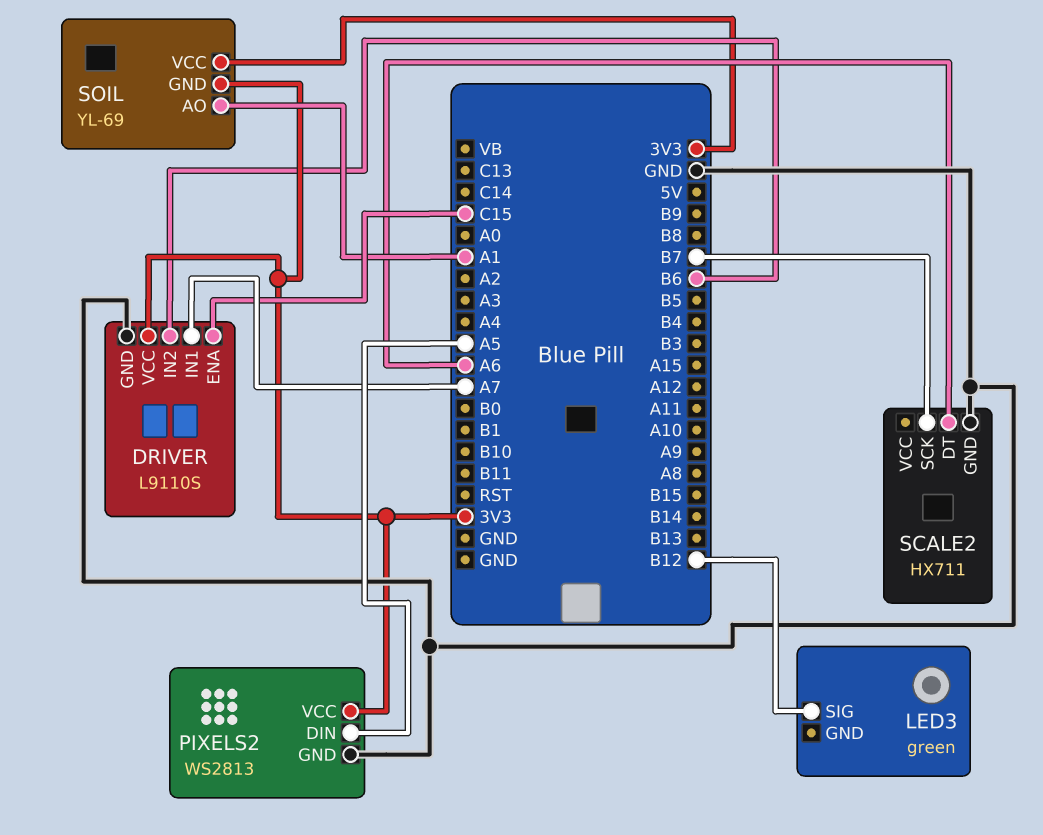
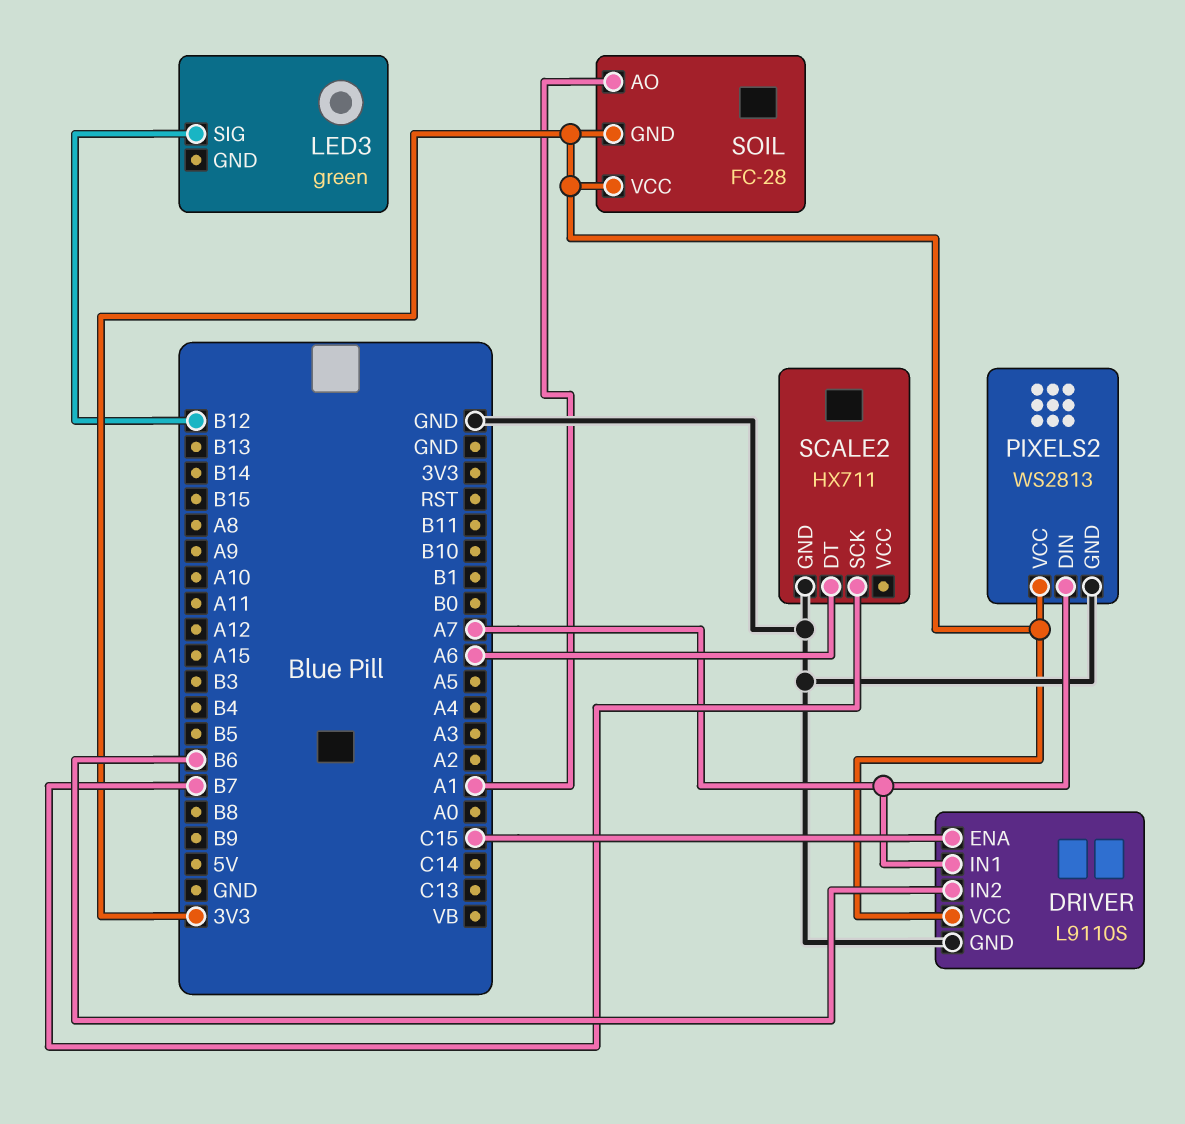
PIXELS2 pin DIN: A5 -> A7
SOIL: YL-69 -> FC-28

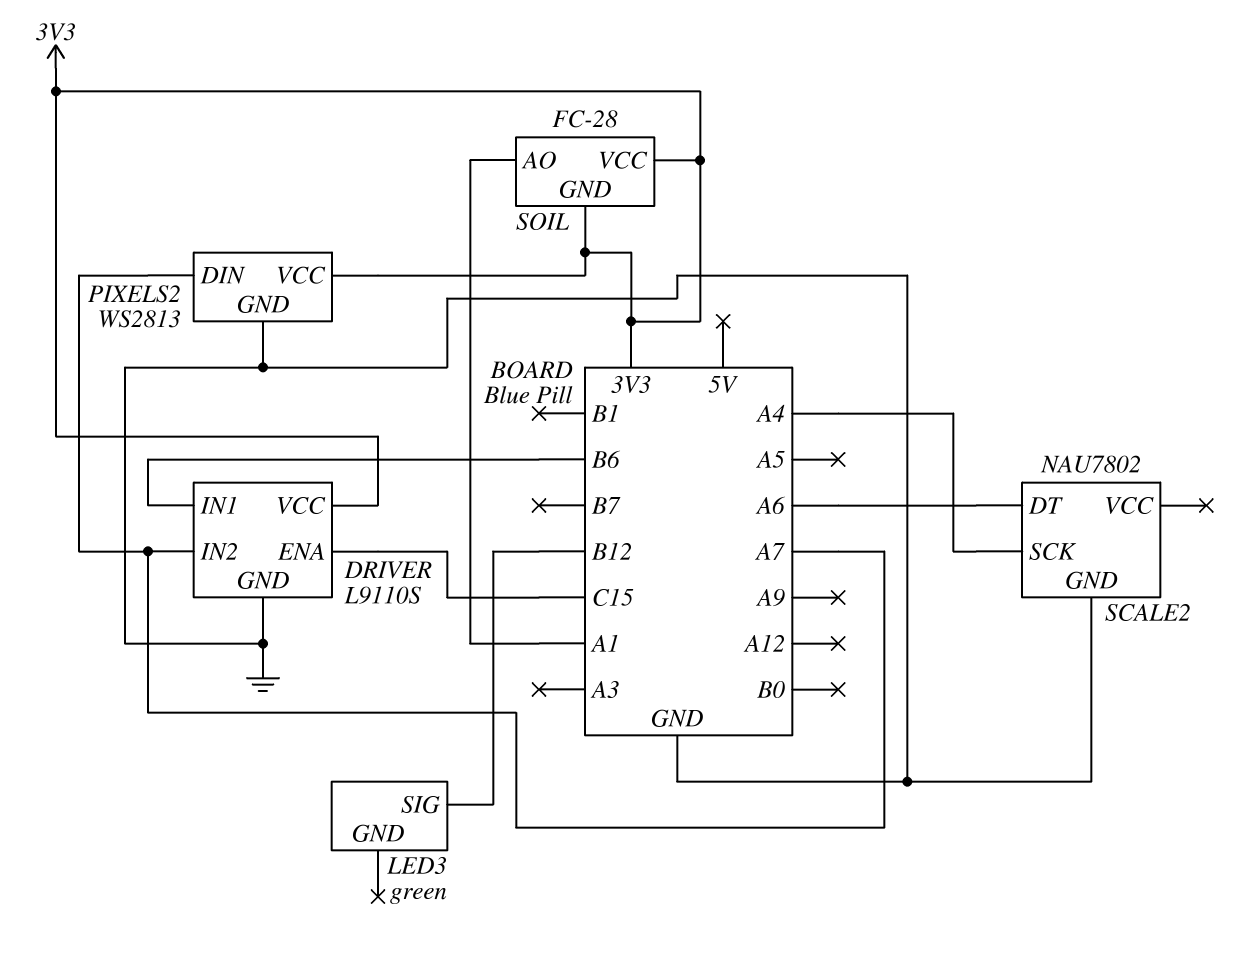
DRIVER pin IN1: A7 -> B6
DRIVER pin IN2: B6 -> A7
SCALE2: HX711 -> NAU7802
SCALE2 pin SCK: B7 -> A4

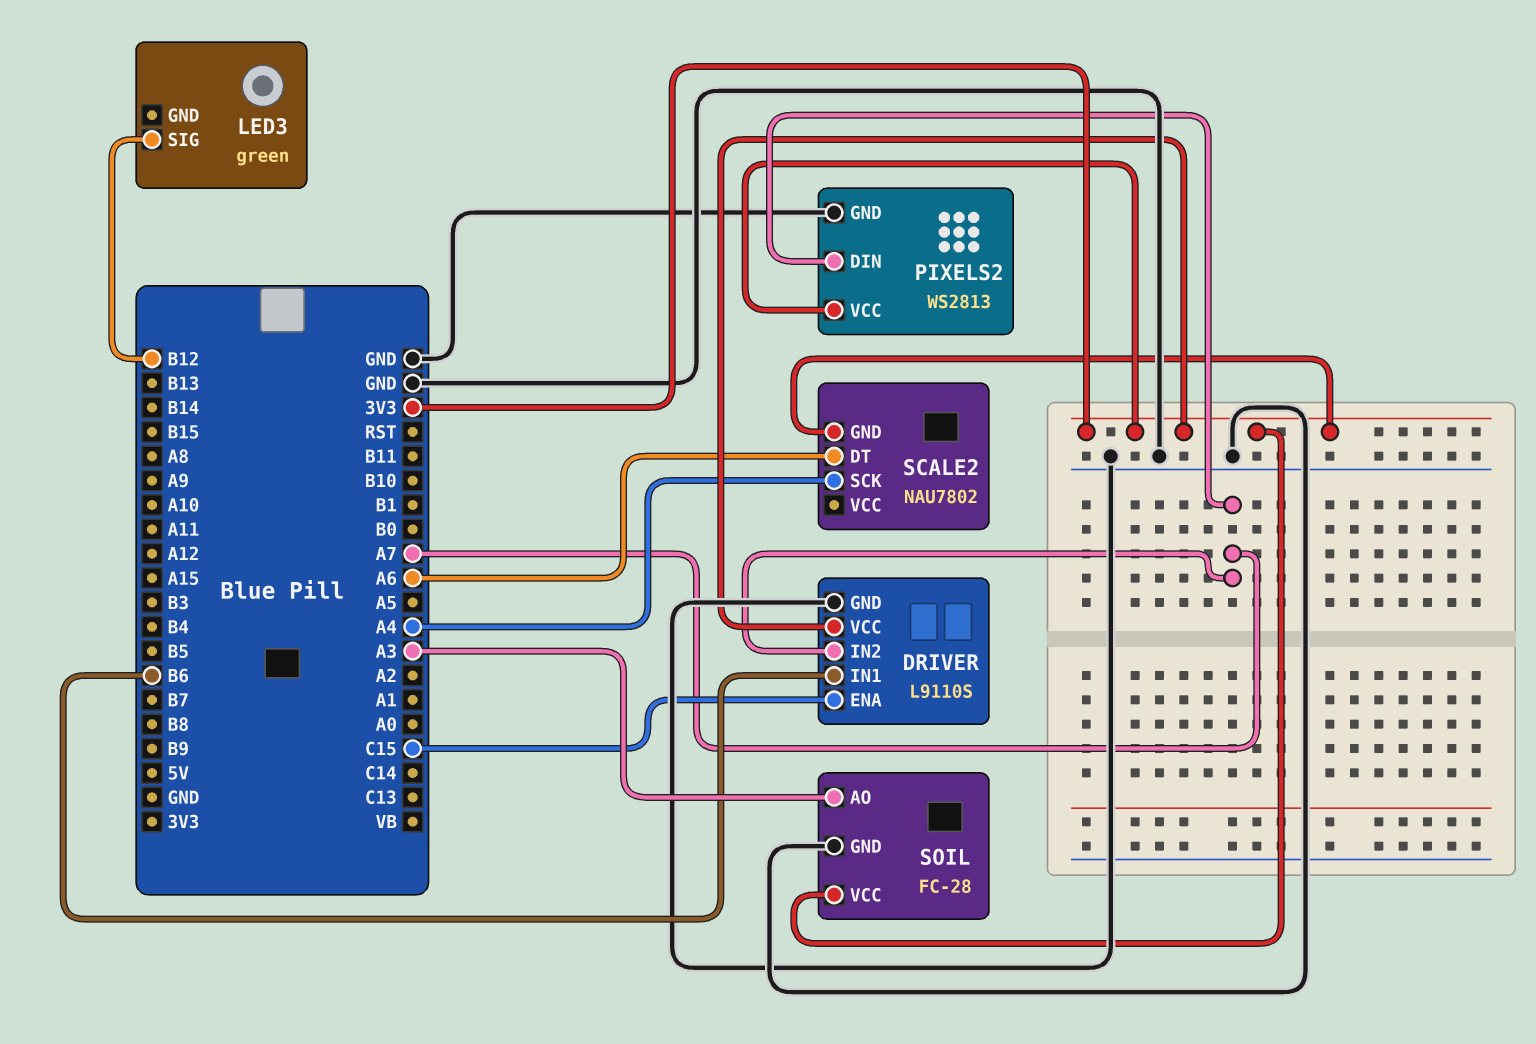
SCALE2 pin GND: GND -> 3V3
SOIL pin AO: A1 -> A3
SOIL pin GND: 3V3 -> GND

